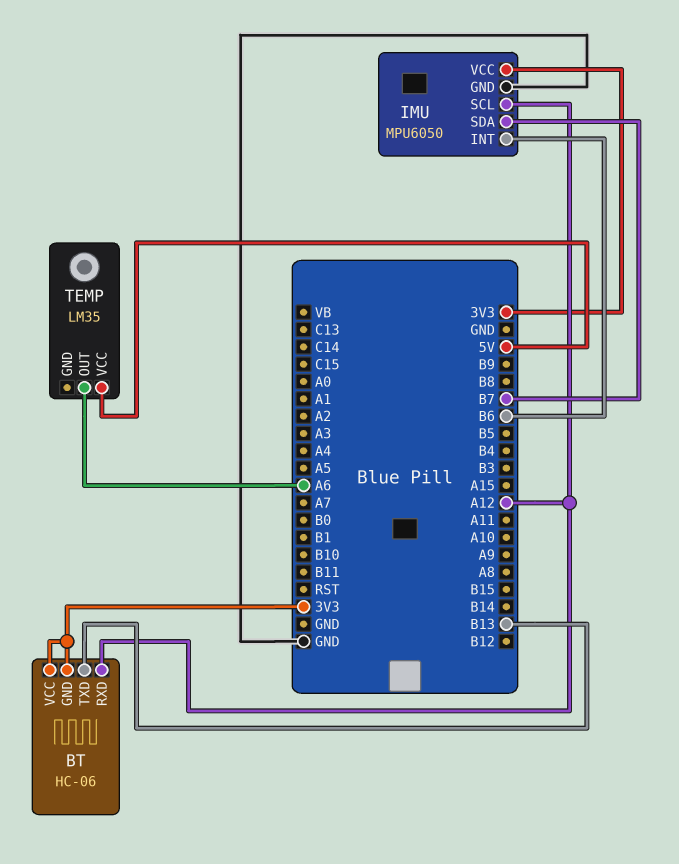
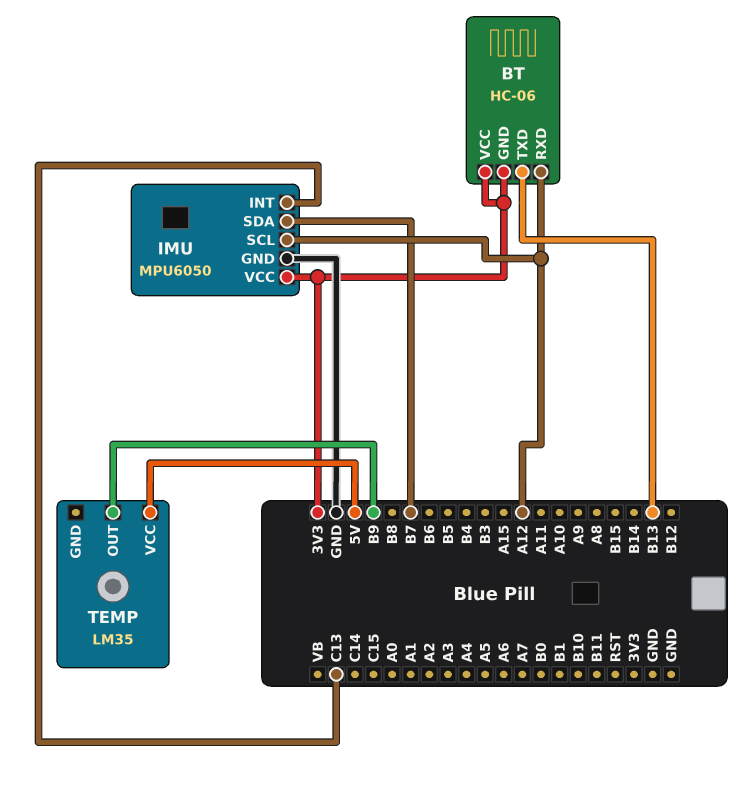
IMU pin INT: B6 -> C13
TEMP pin OUT: A6 -> B9

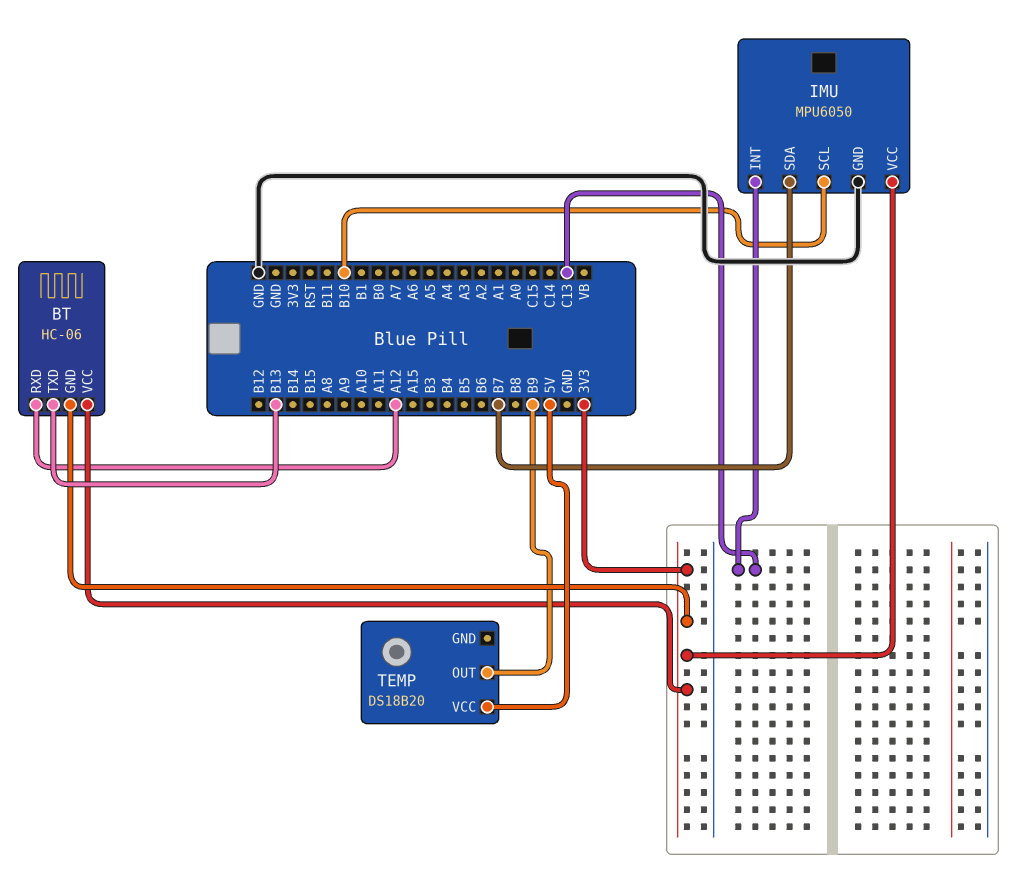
IMU pin SCL: A12 -> B10
TEMP: LM35 -> DS18B20

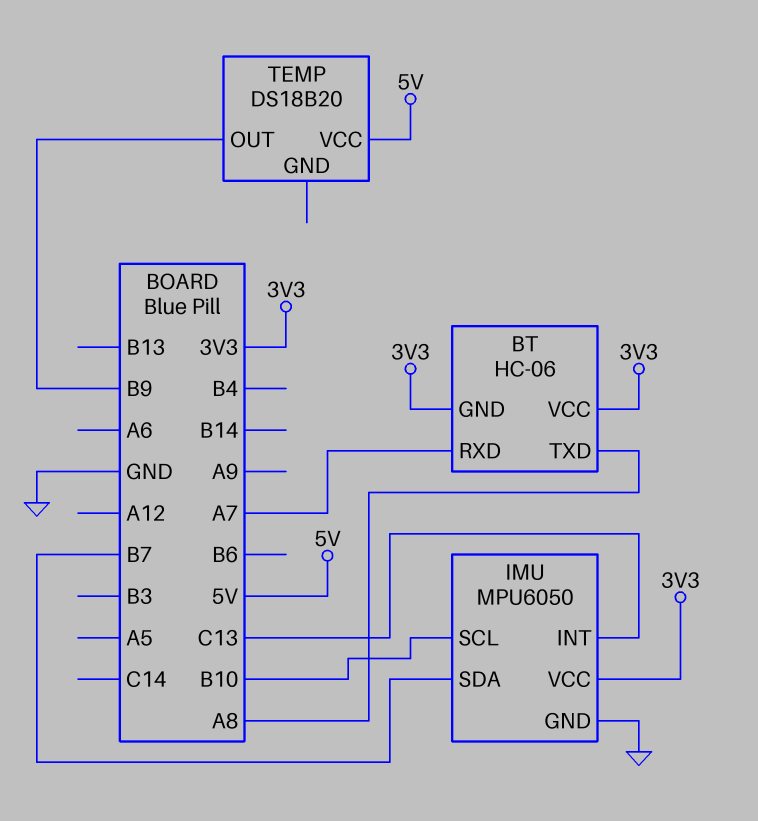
BT pin RXD: A12 -> A7
BT pin TXD: B13 -> A8

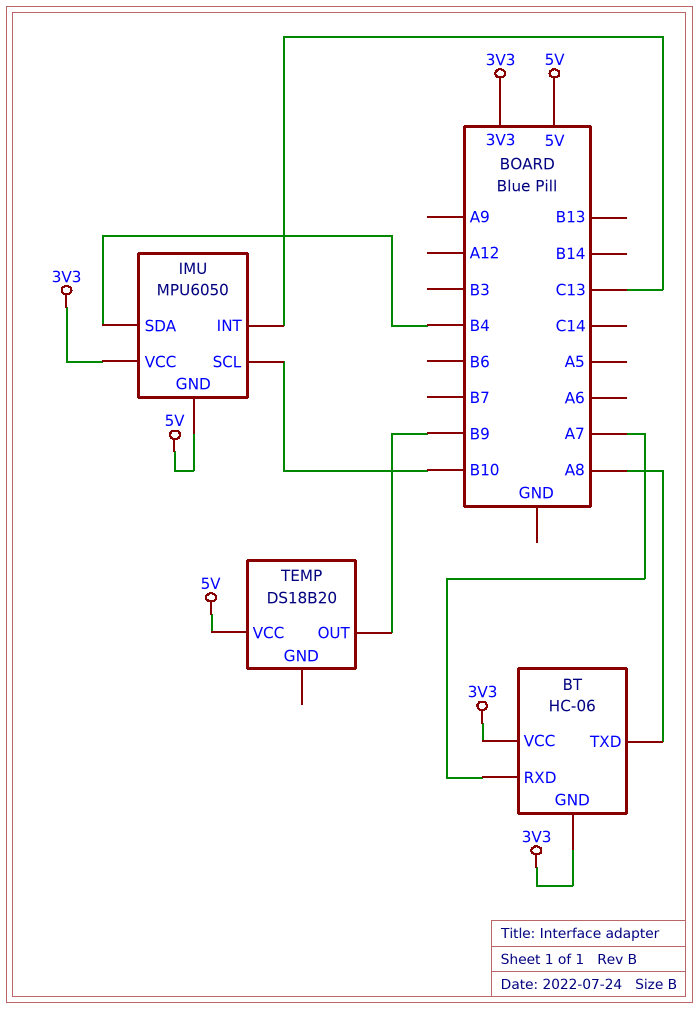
IMU pin GND: GND -> 5V
IMU pin SDA: B7 -> B4

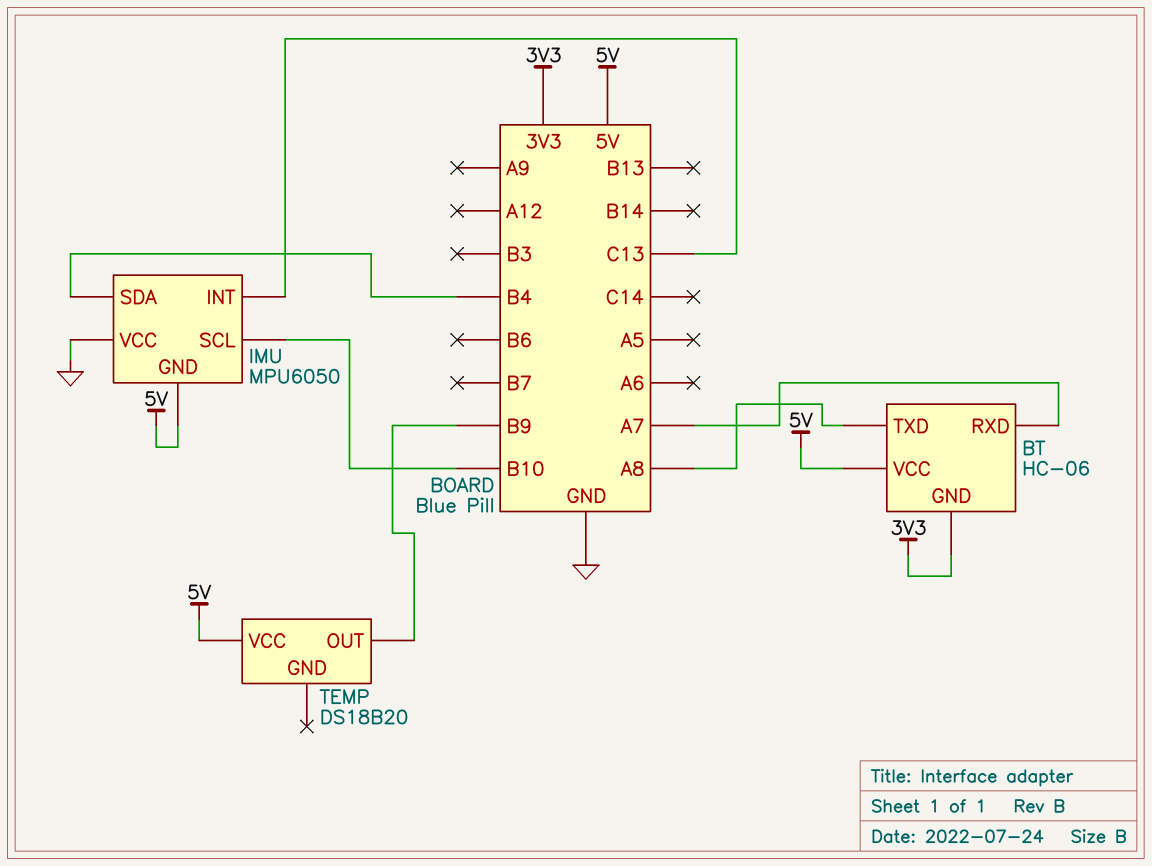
BT pin VCC: 3V3 -> 5V
IMU pin VCC: 3V3 -> GND

